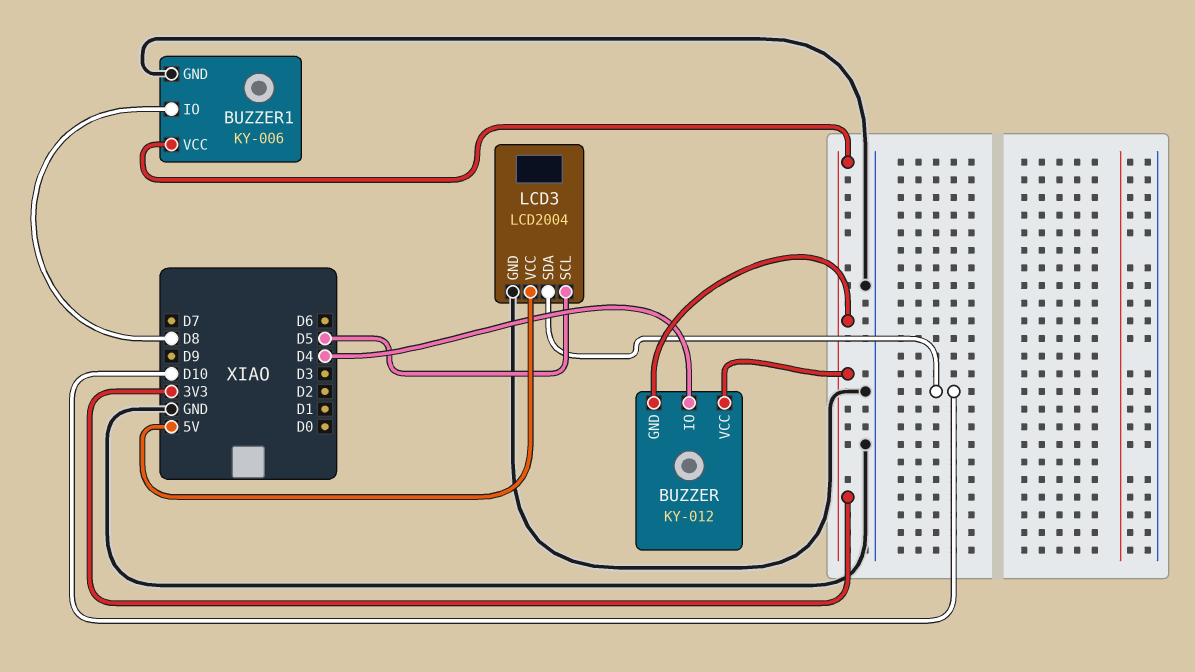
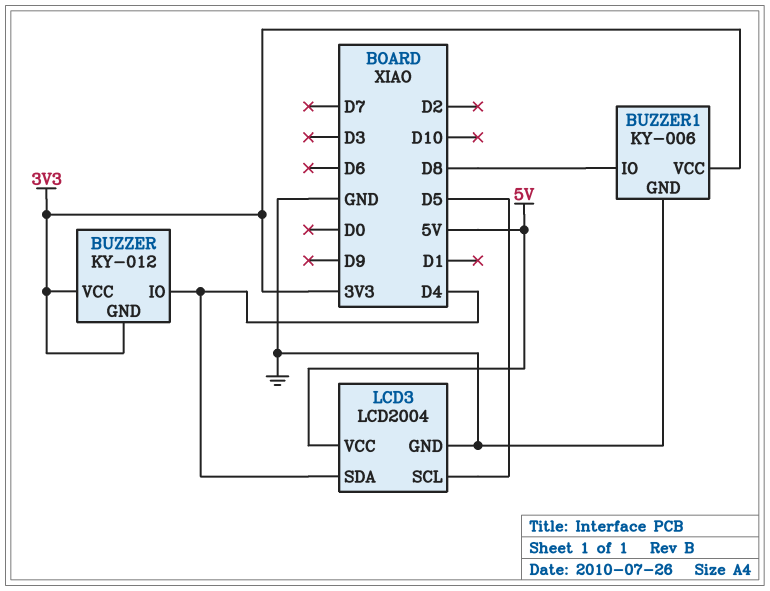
LCD3 pin SDA: D10 -> D4

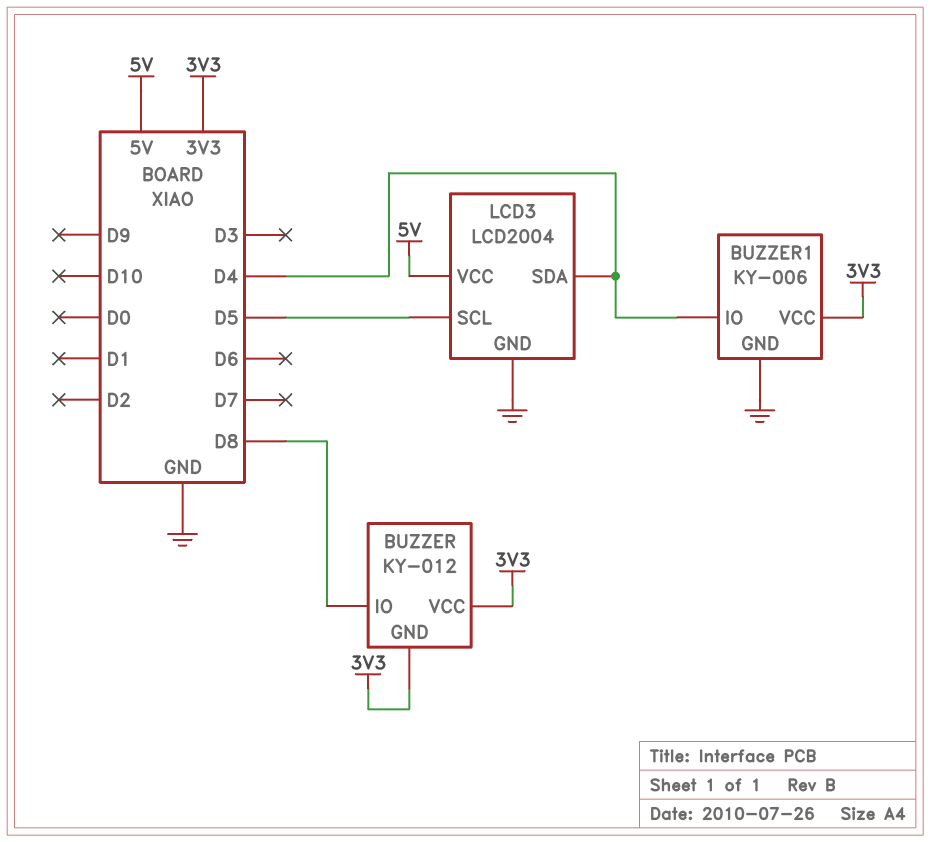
BUZZER pin IO: D4 -> D8
BUZZER1 pin IO: D8 -> D4

